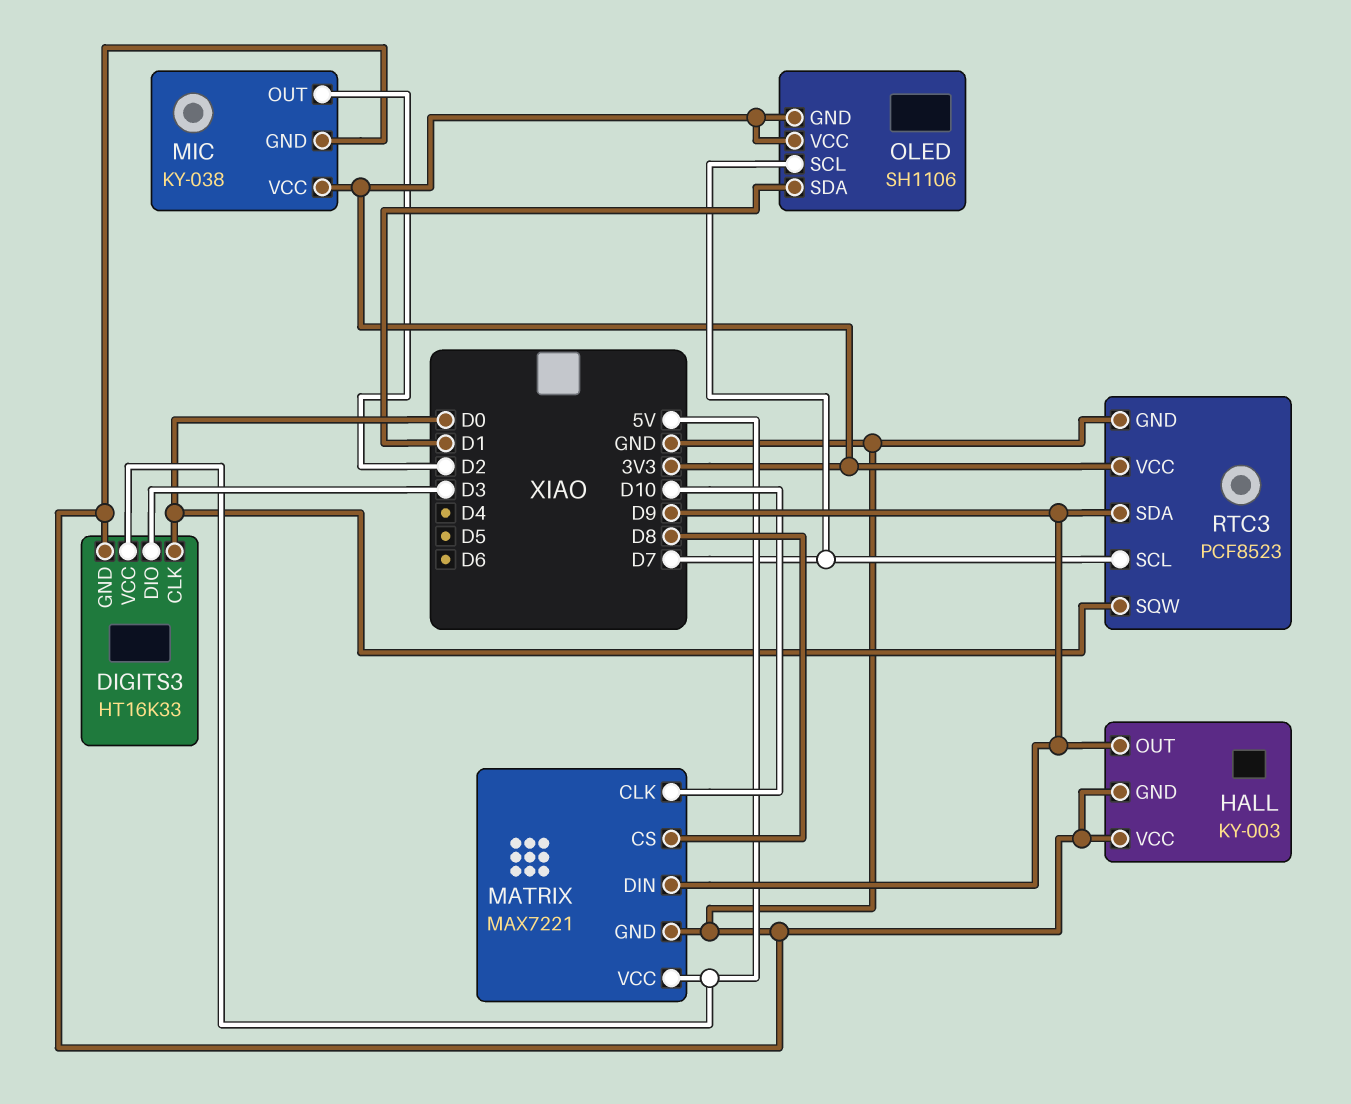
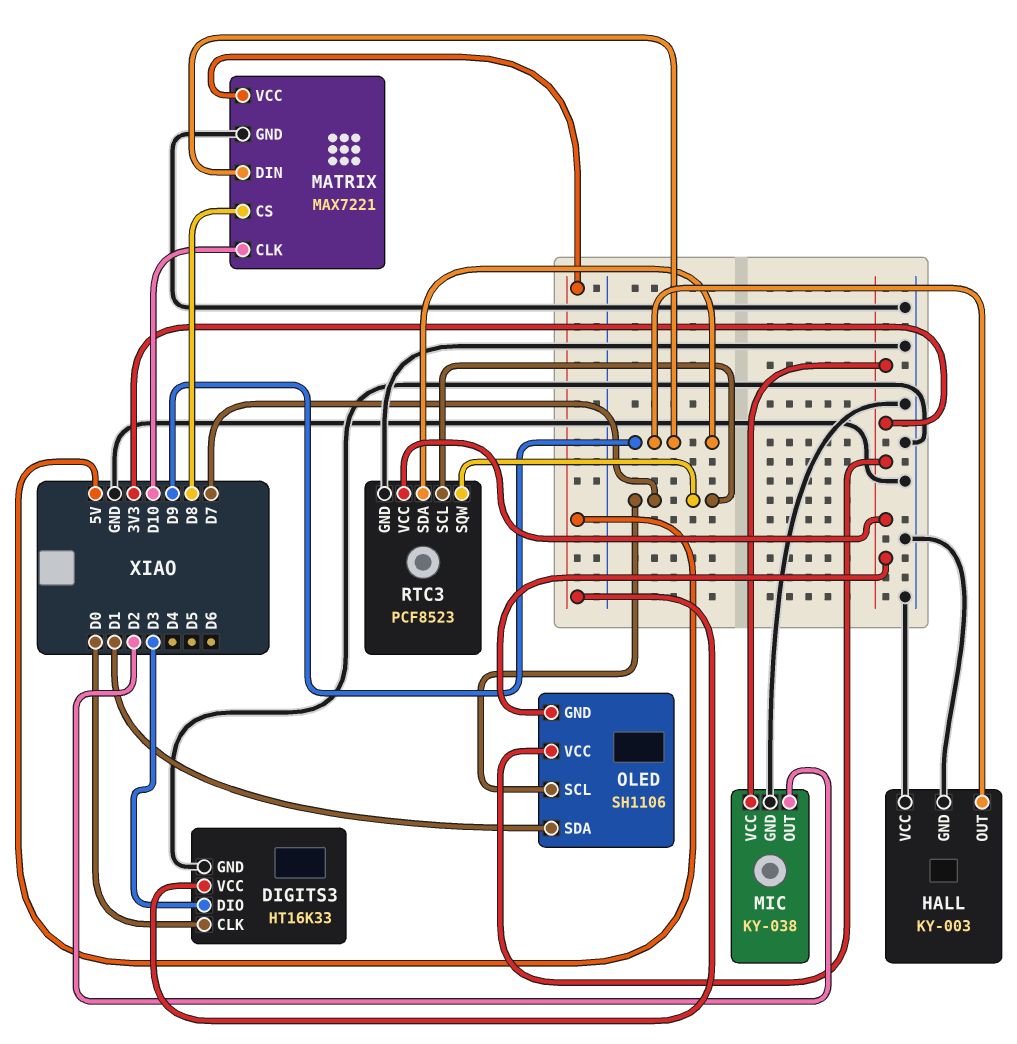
RTC3 pin SQW: D0 -> D7

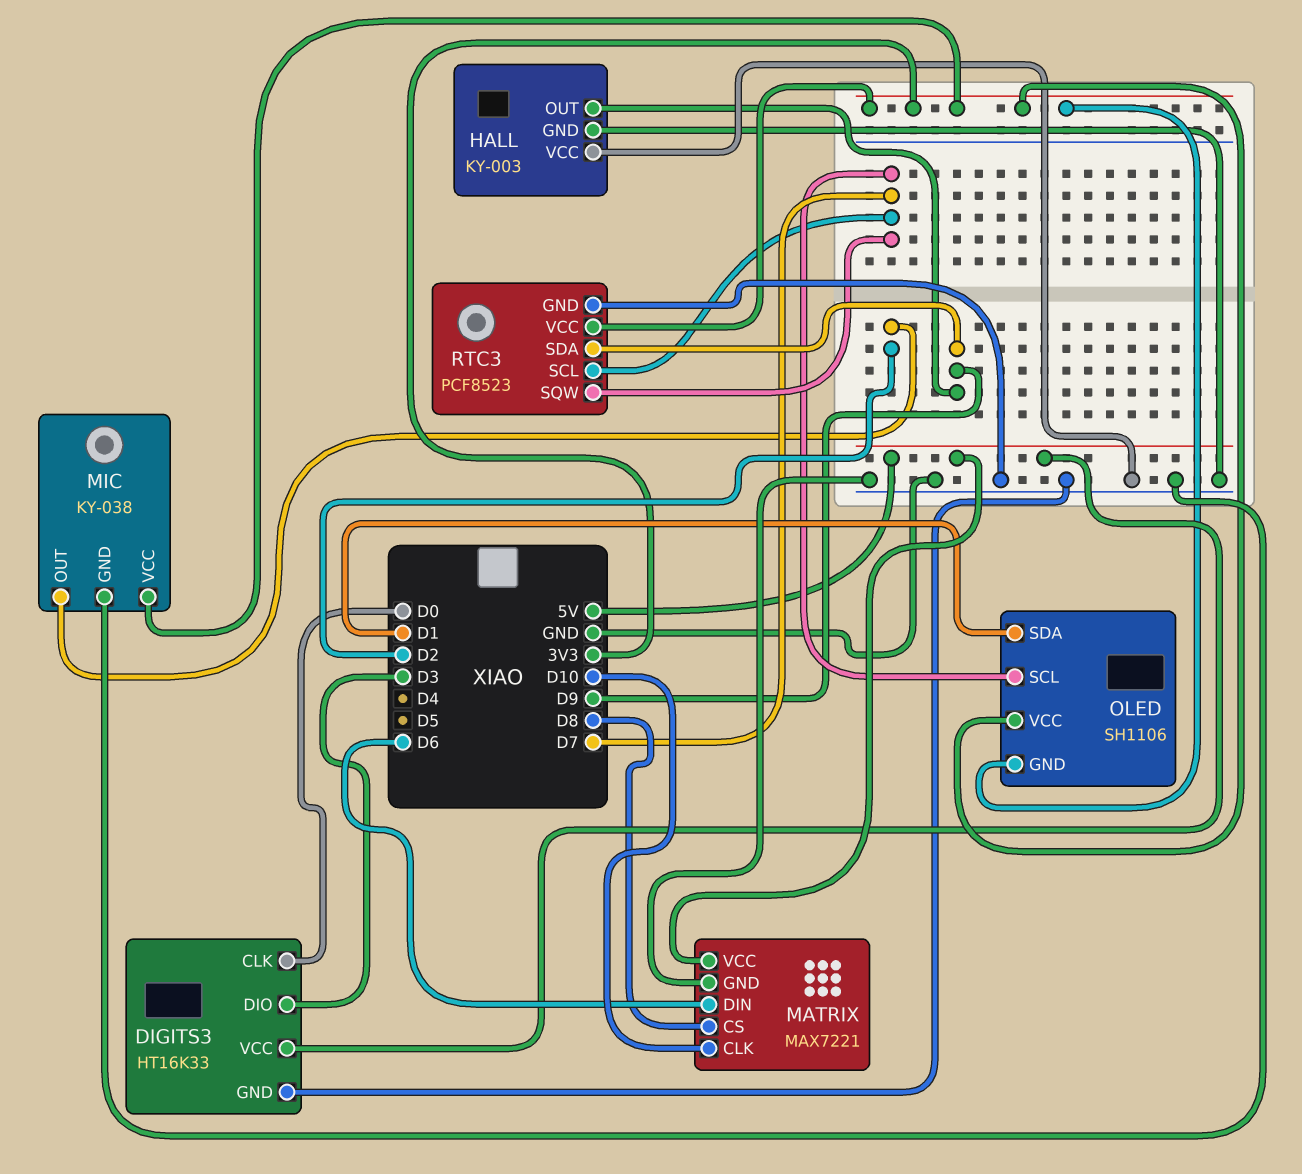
MATRIX pin DIN: D9 -> D6

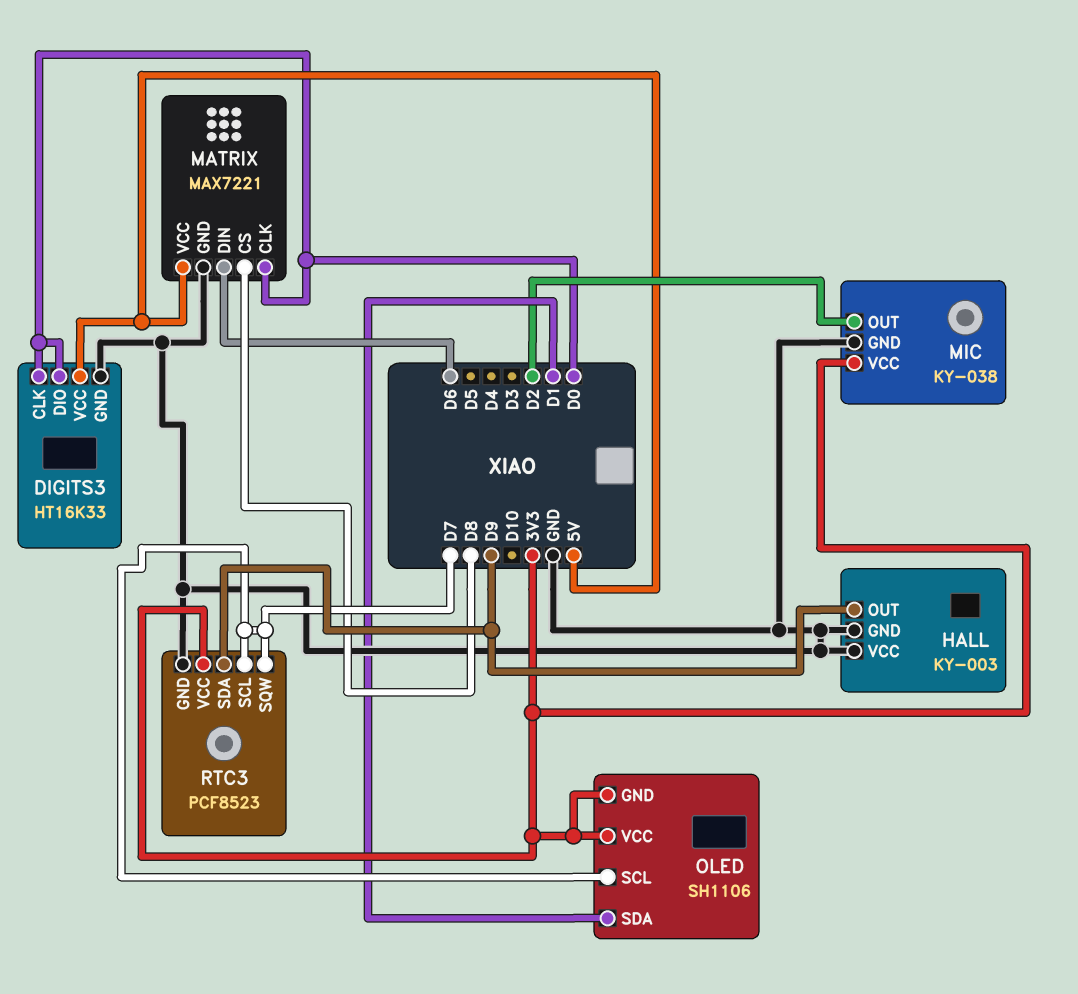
DIGITS3 pin DIO: D3 -> D0
MATRIX pin CLK: D10 -> D0

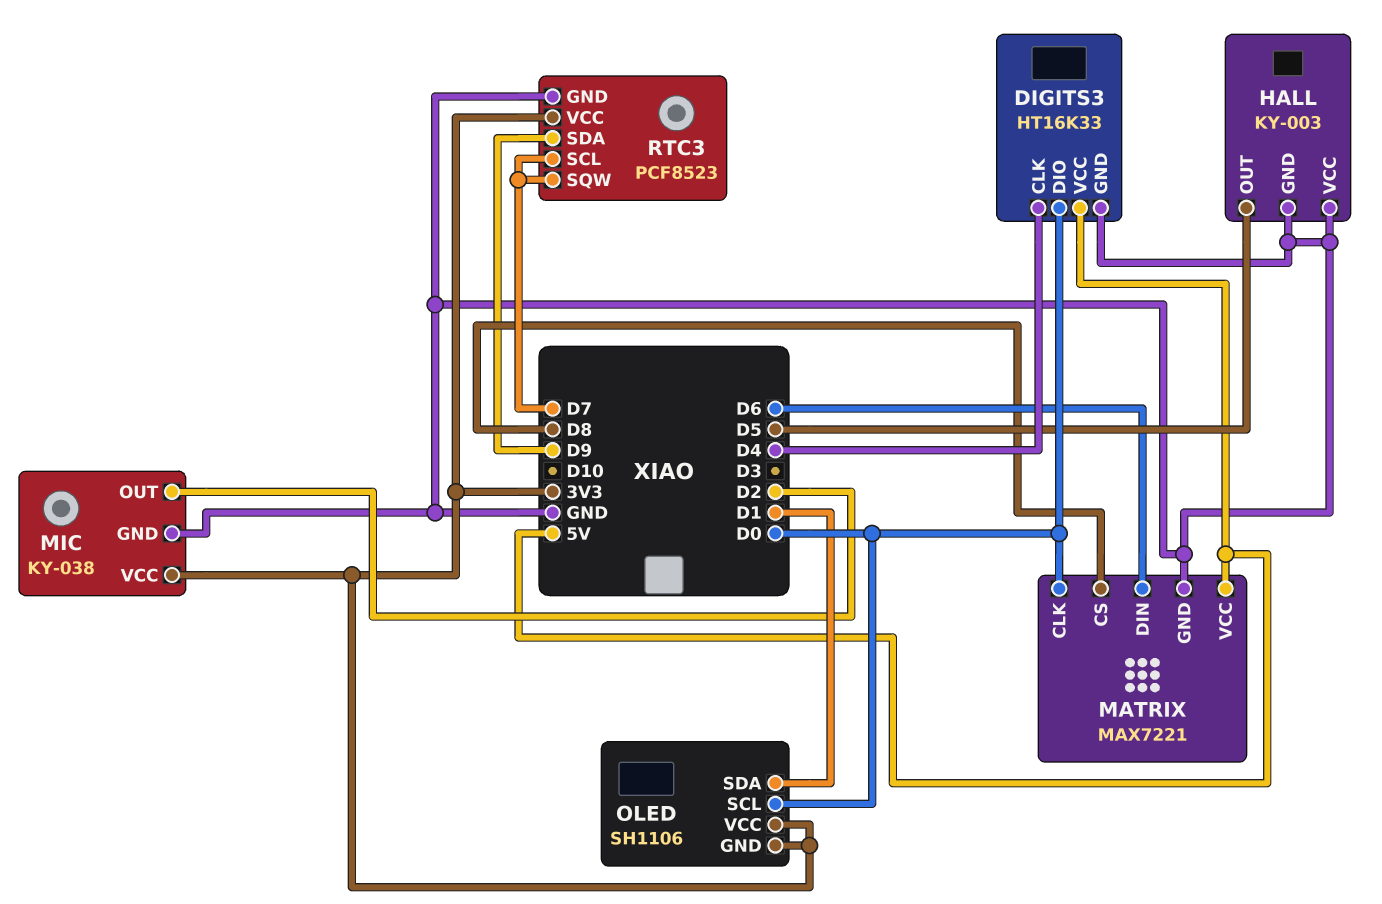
DIGITS3 pin CLK: D0 -> D4
HALL pin OUT: D9 -> D5
OLED pin SCL: D7 -> D0

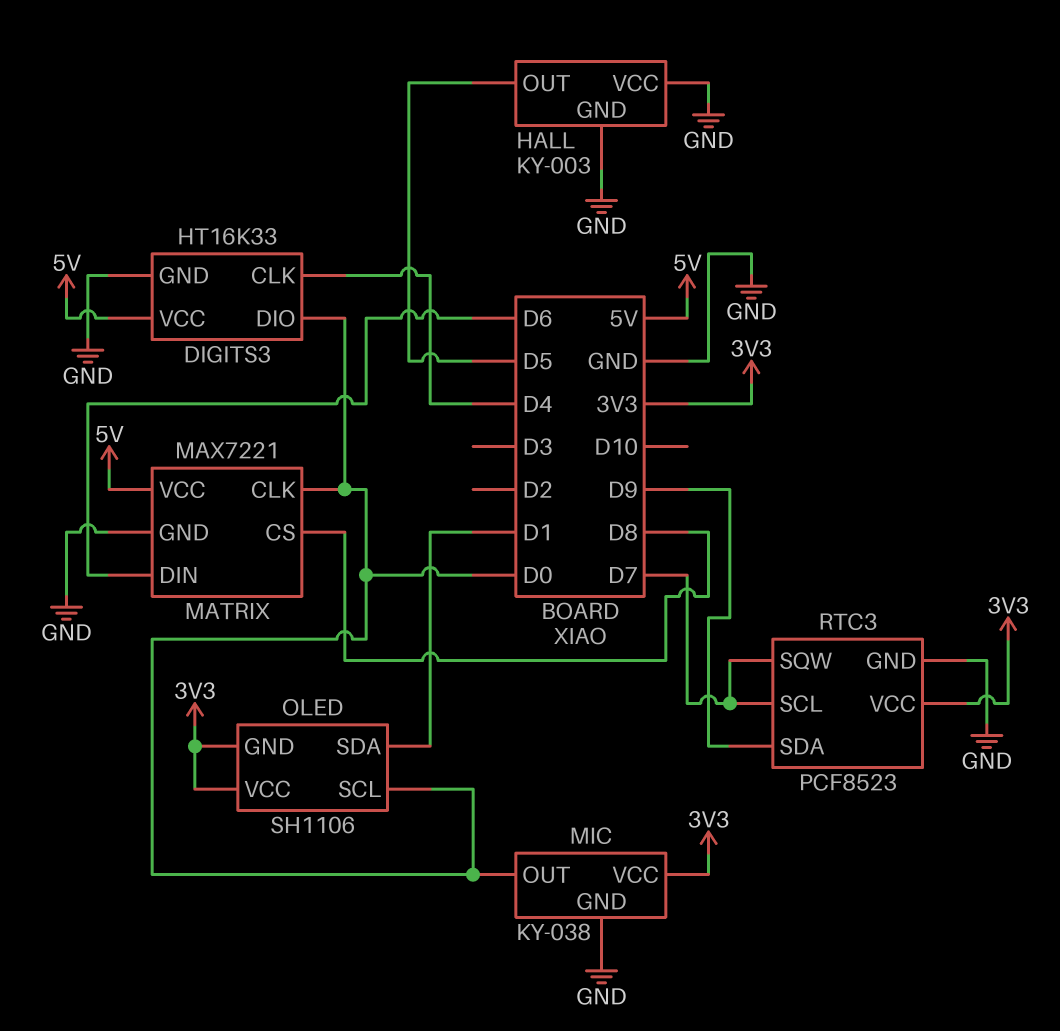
MIC pin OUT: D2 -> D0

